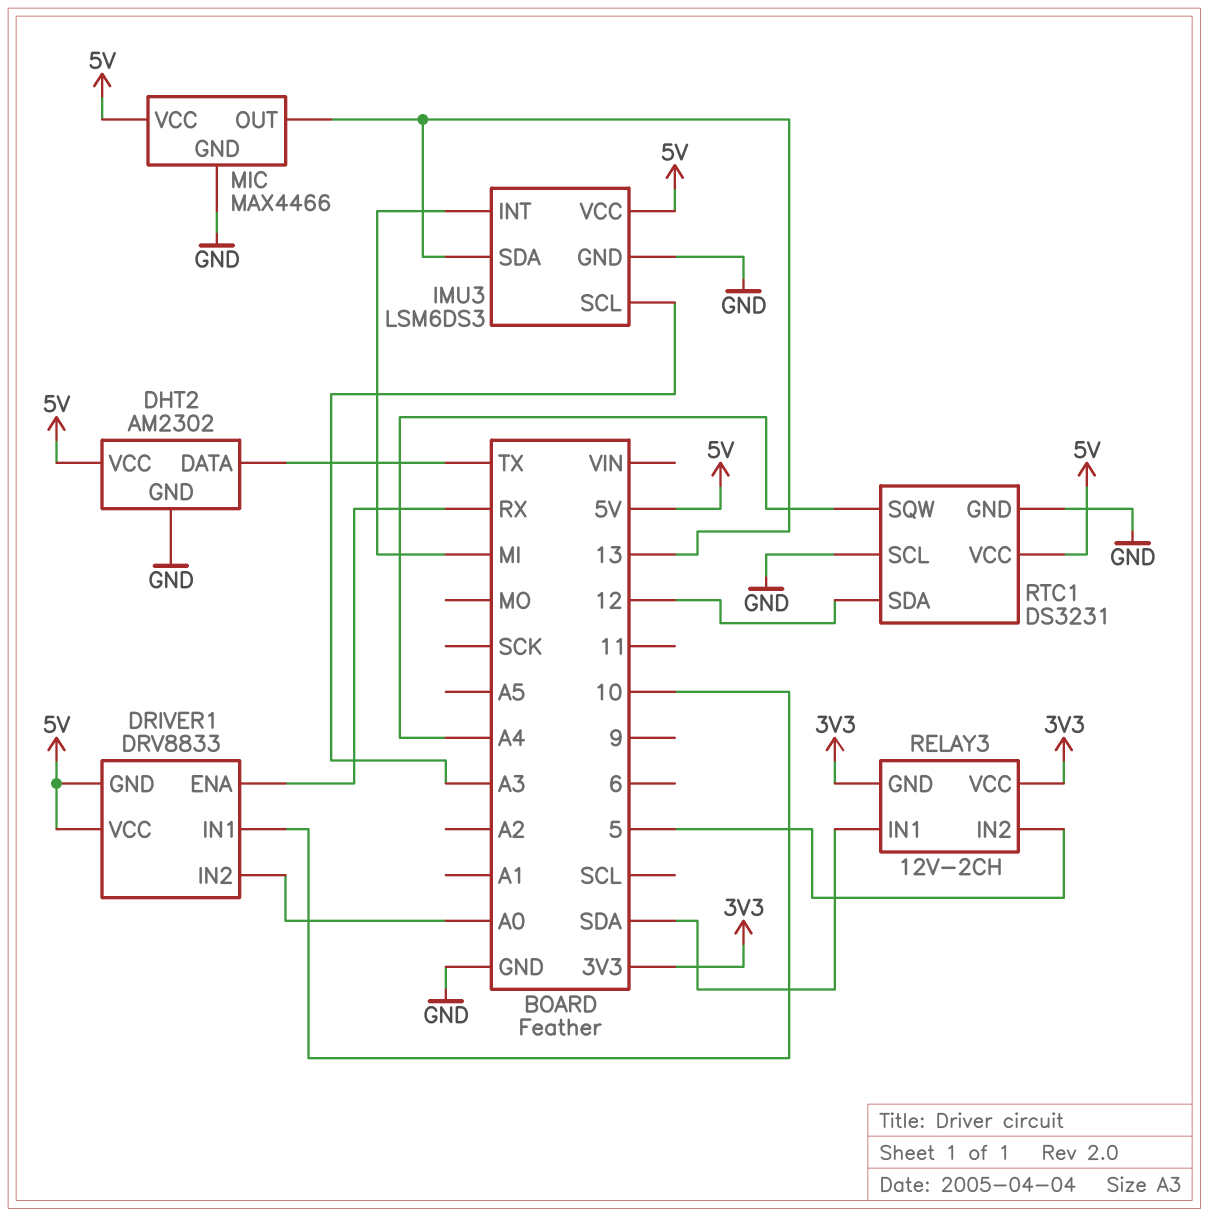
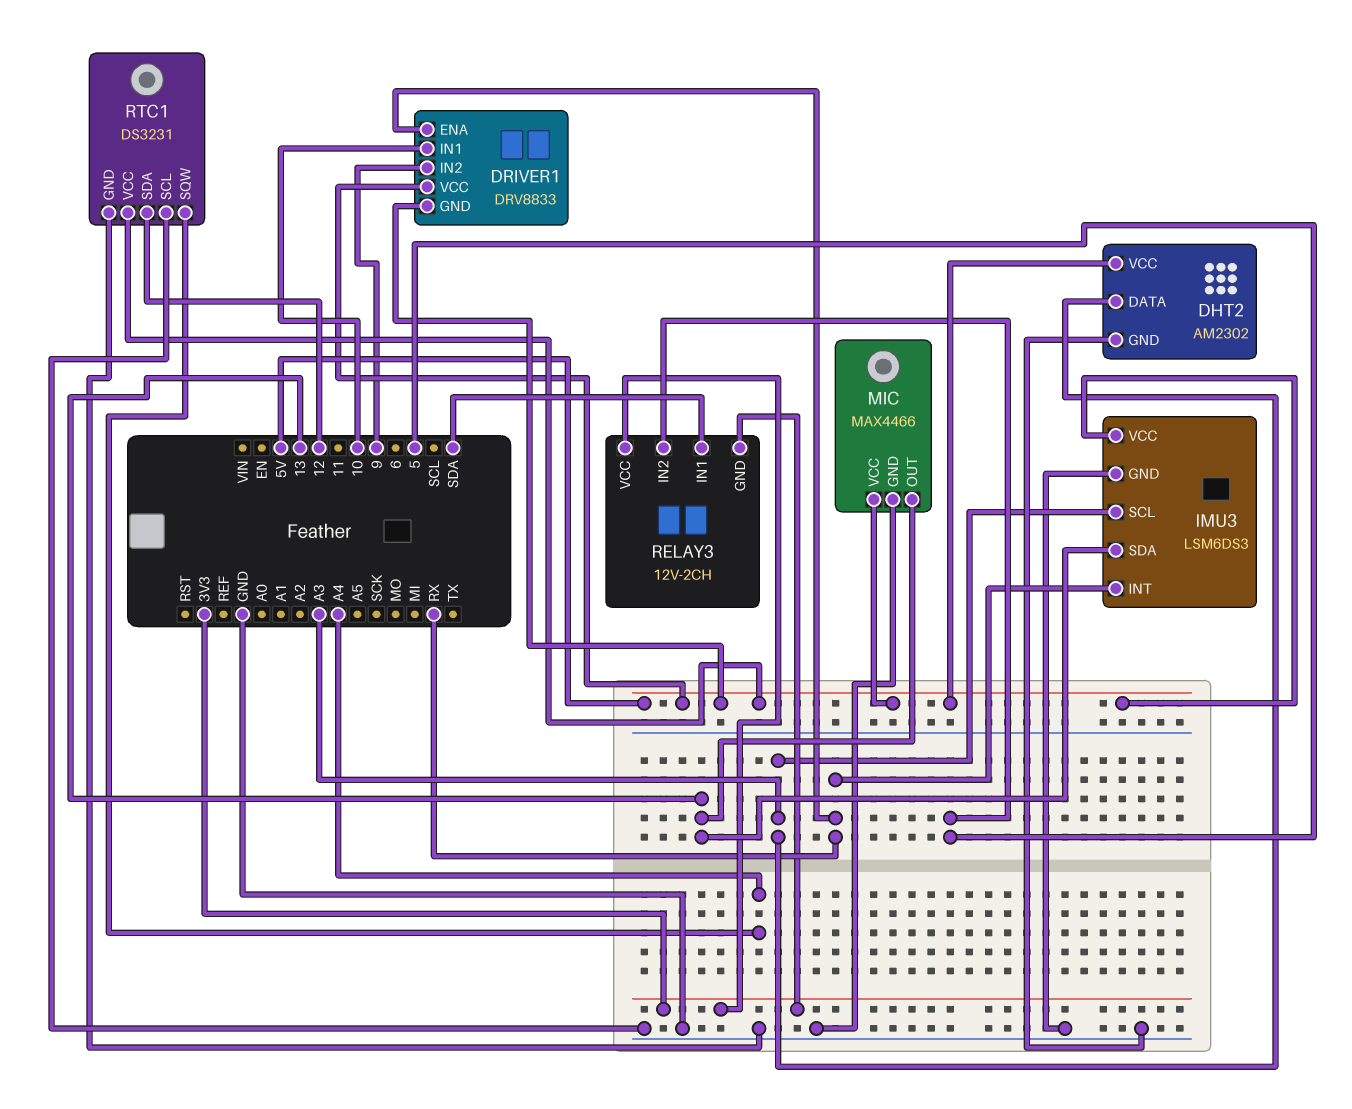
DHT2 pin DATA: TX -> A3
DRIVER1 pin IN2: A0 -> 9
IMU3 pin INT: MI -> RX

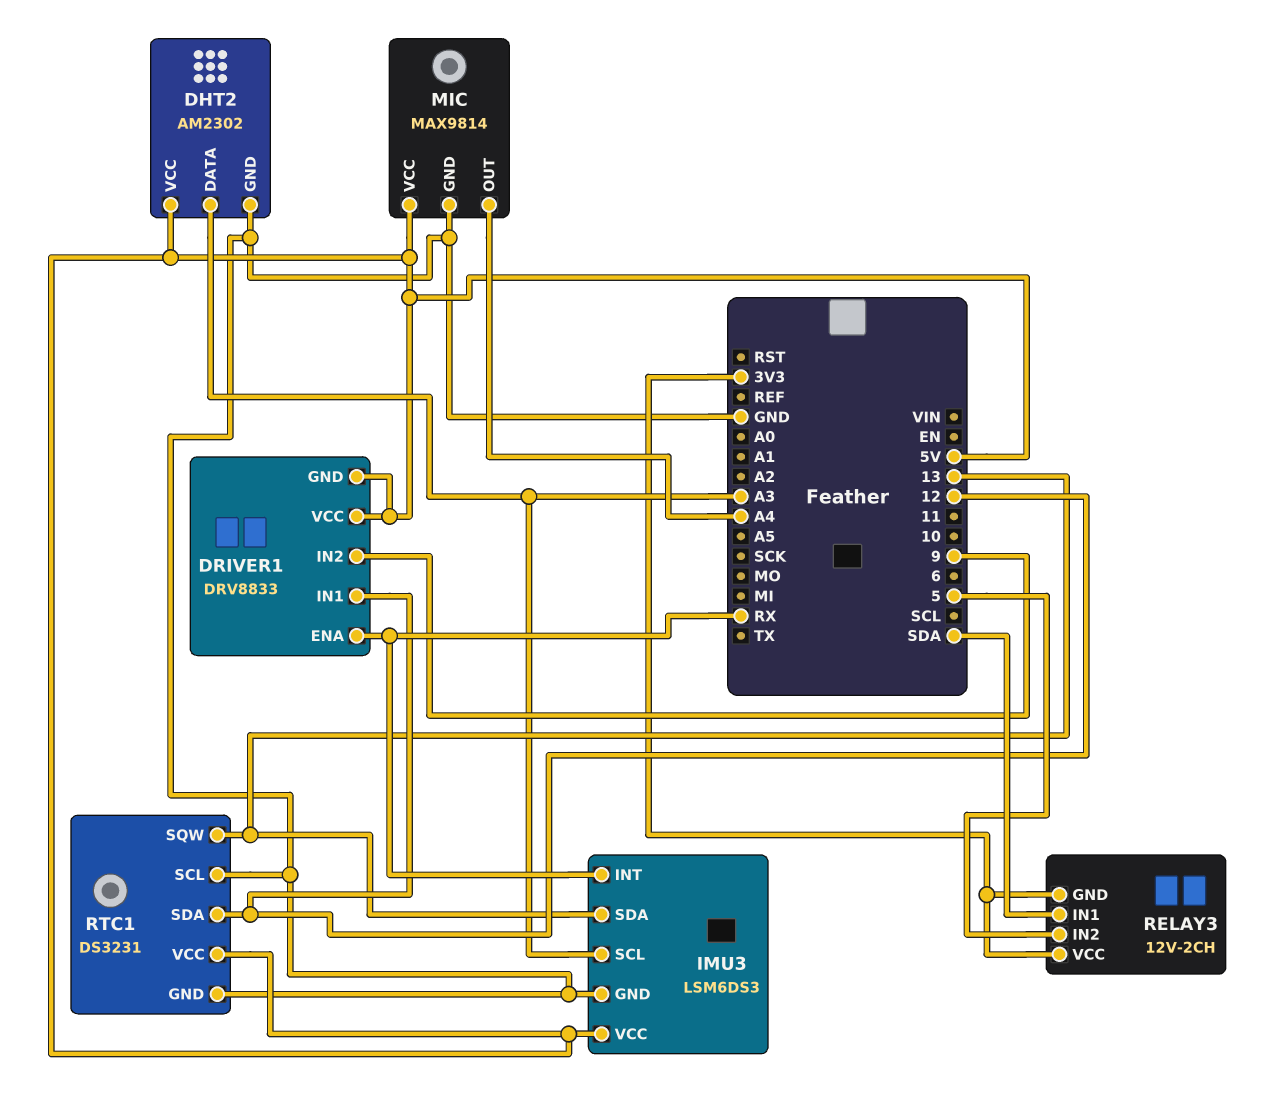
DRIVER1 pin IN1: 10 -> 12
MIC: MAX4466 -> MAX9814
MIC pin OUT: 13 -> A4
RTC1 pin SQW: A4 -> 13

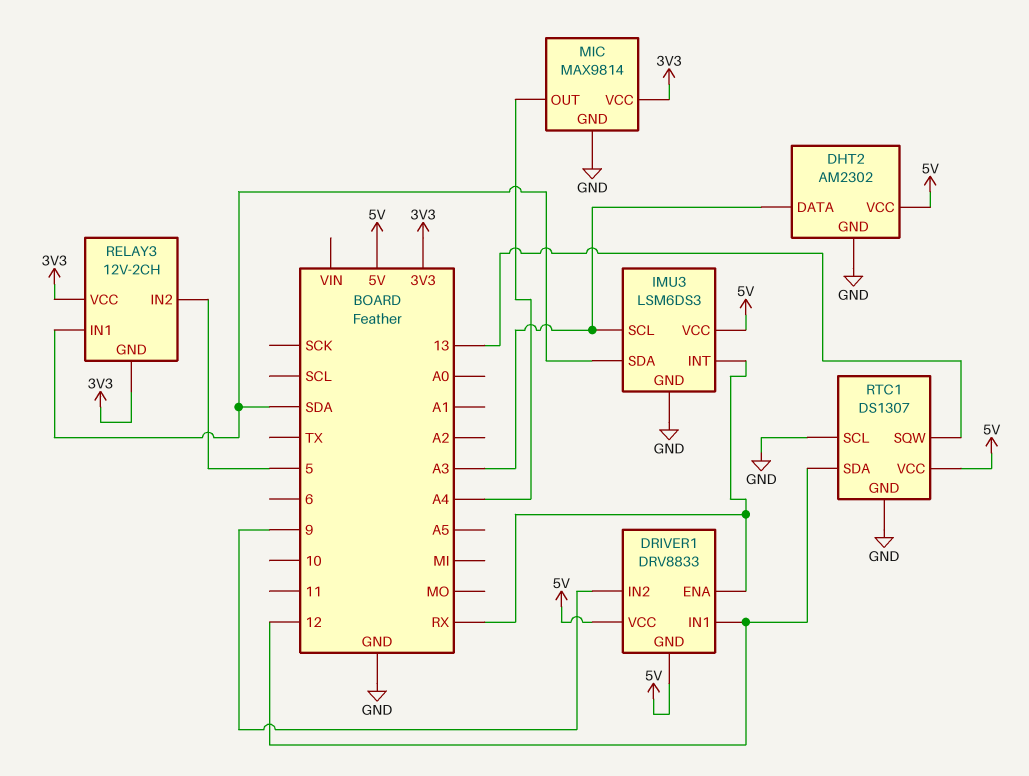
IMU3 pin SDA: 13 -> SDA
MIC pin VCC: 5V -> 3V3
RTC1: DS3231 -> DS1307

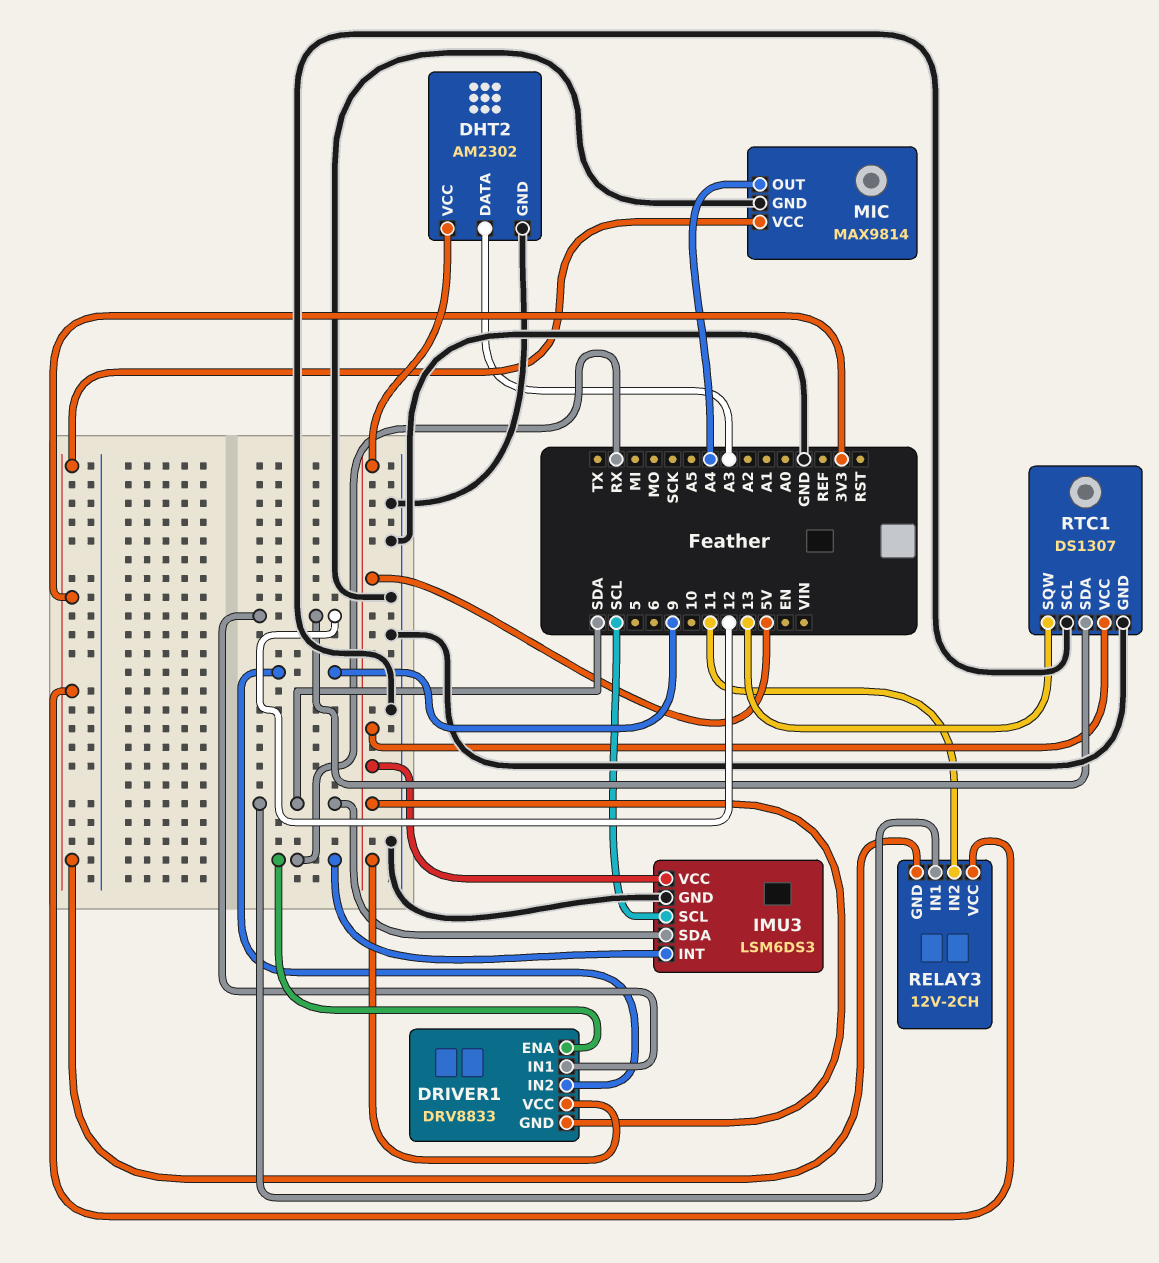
IMU3 pin SCL: A3 -> SCL
RELAY3 pin IN2: 5 -> 11

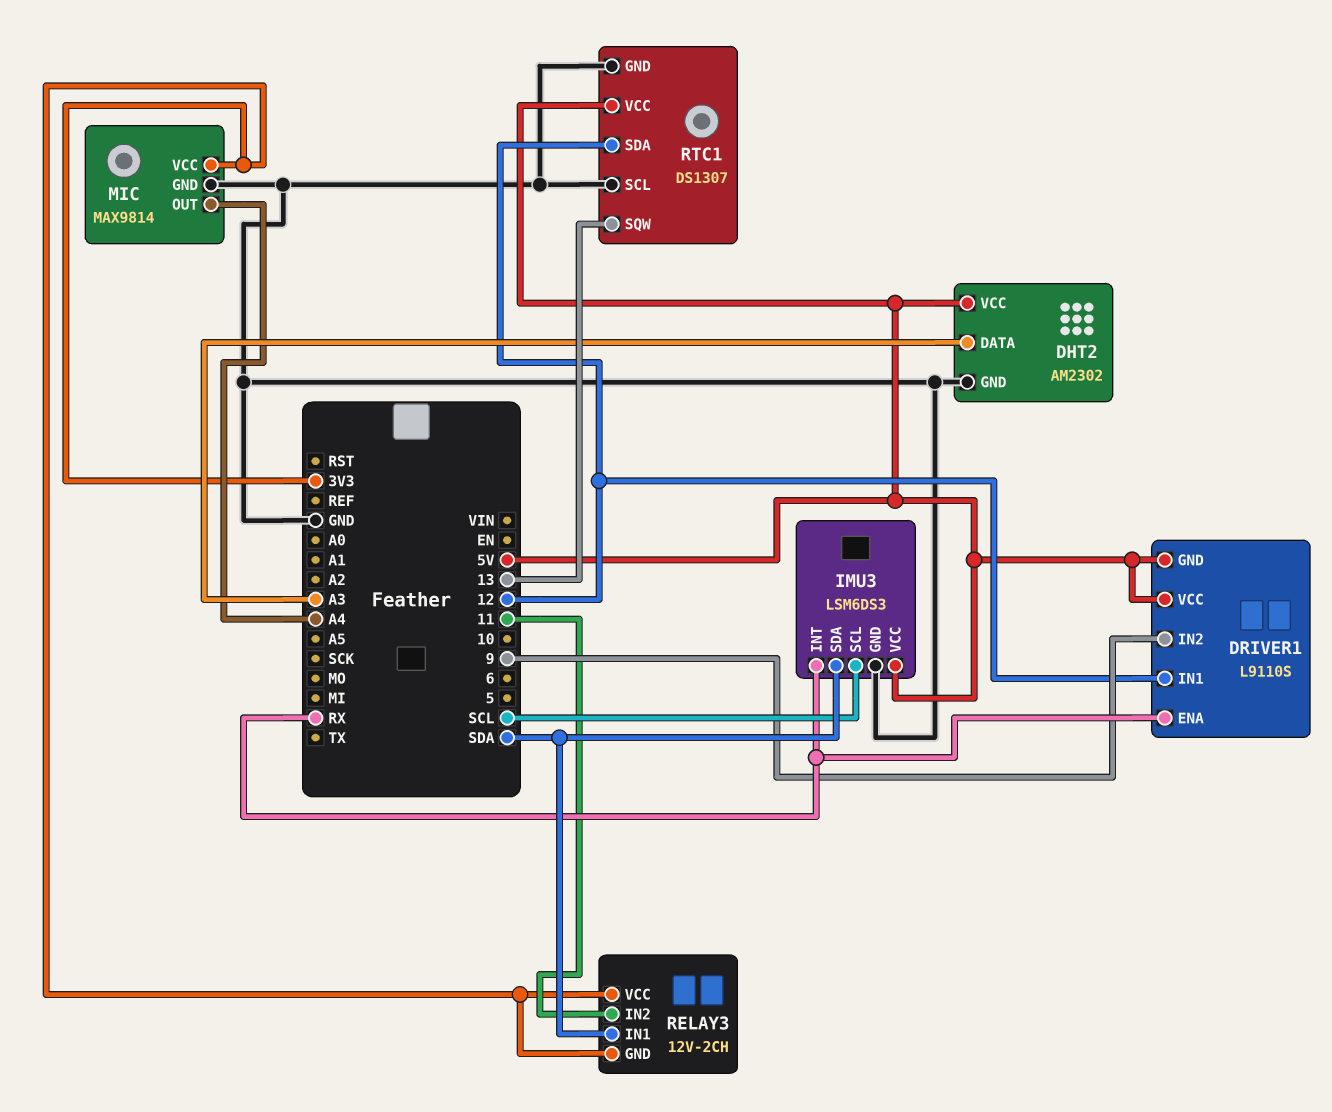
DRIVER1: DRV8833 -> L9110S

